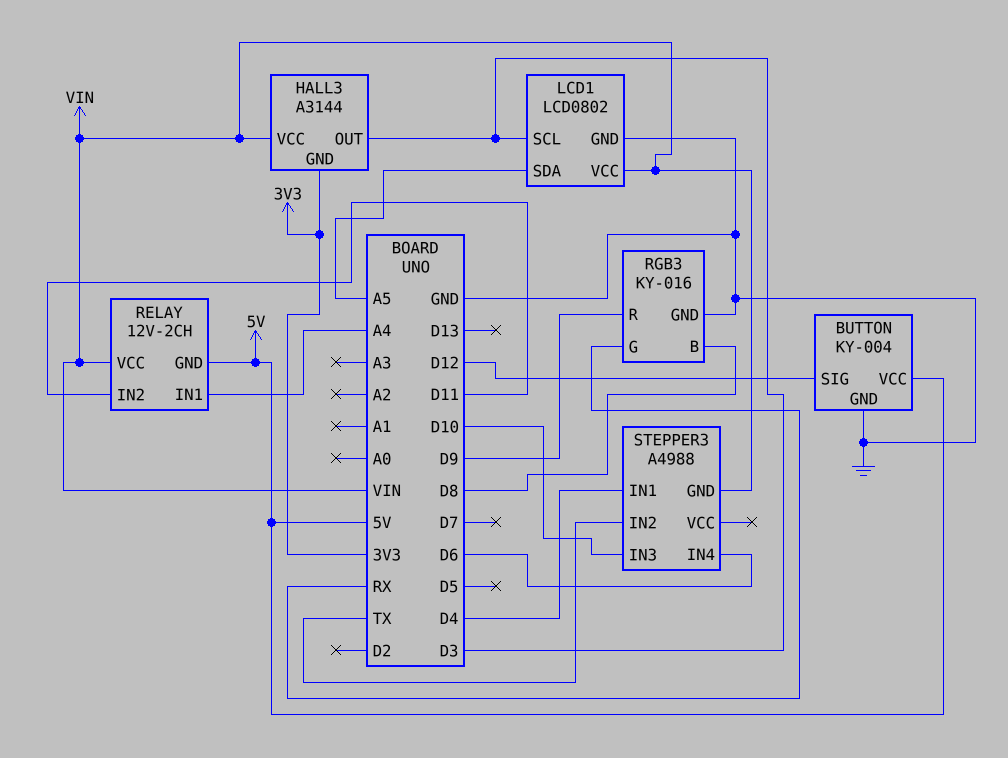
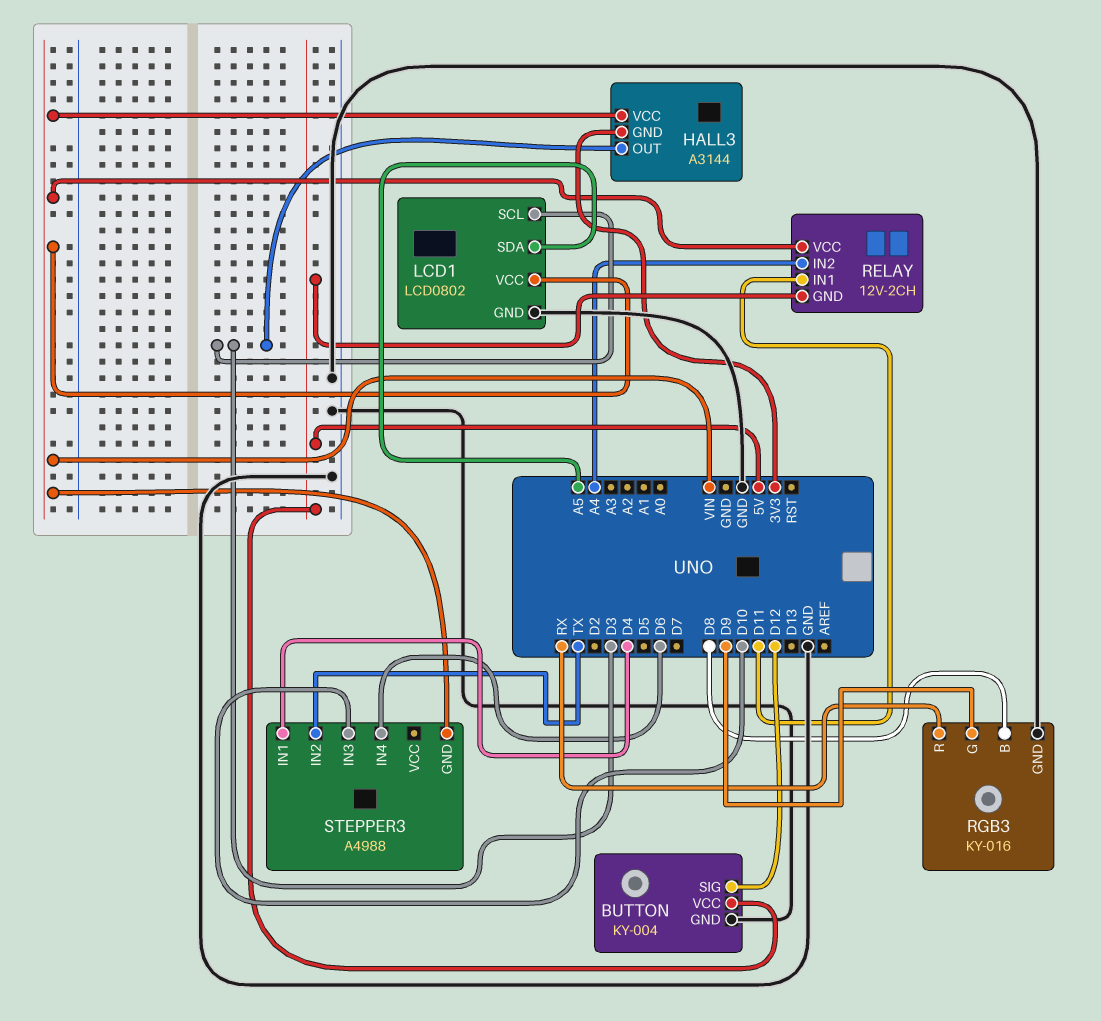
RELAY pin IN1: A4 -> D11
RELAY pin IN2: D11 -> A4
RGB3 pin G: RX -> D9
RGB3 pin R: D9 -> RX

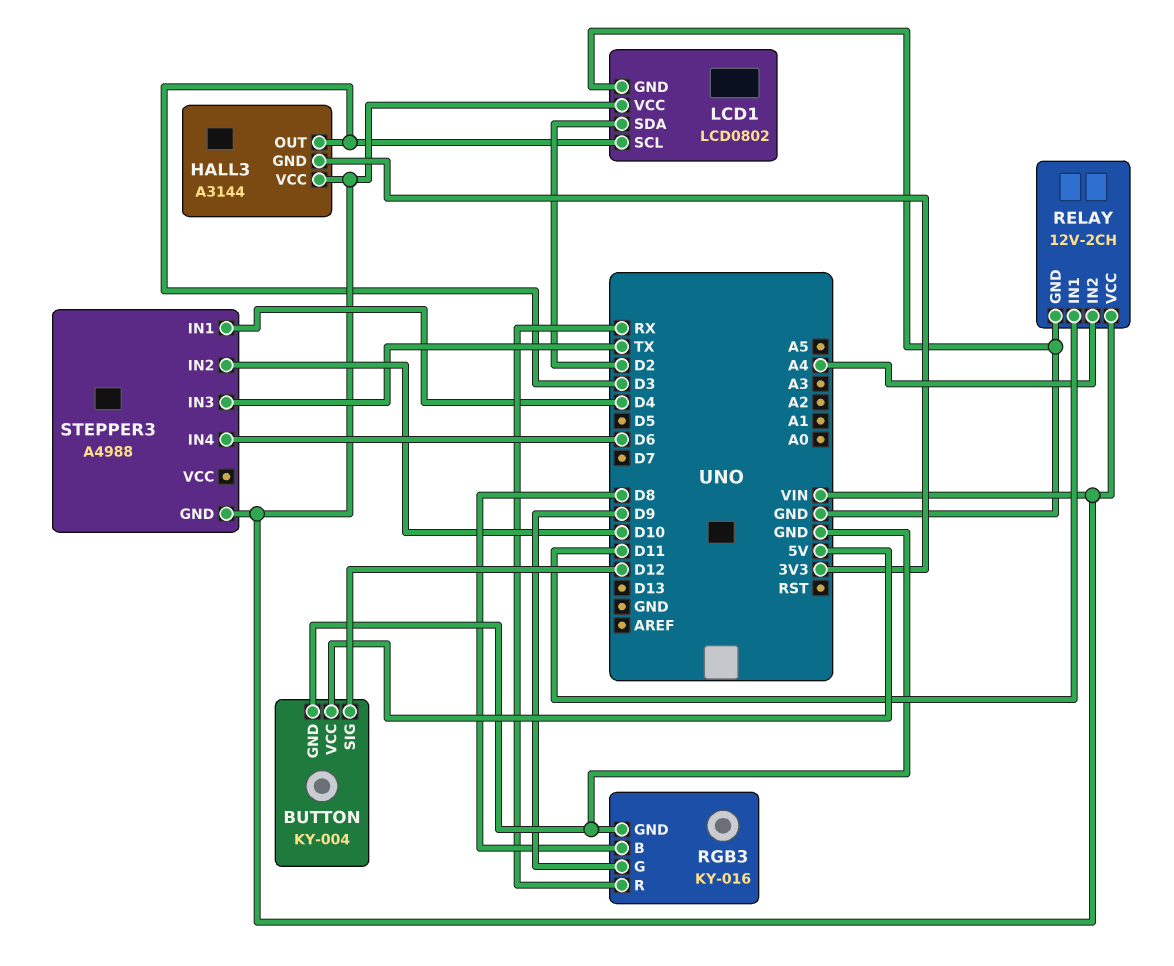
LCD1 pin SDA: A5 -> D2
RELAY pin GND: 5V -> GND
STEPPER3 pin IN2: TX -> D10
STEPPER3 pin IN3: D10 -> TX

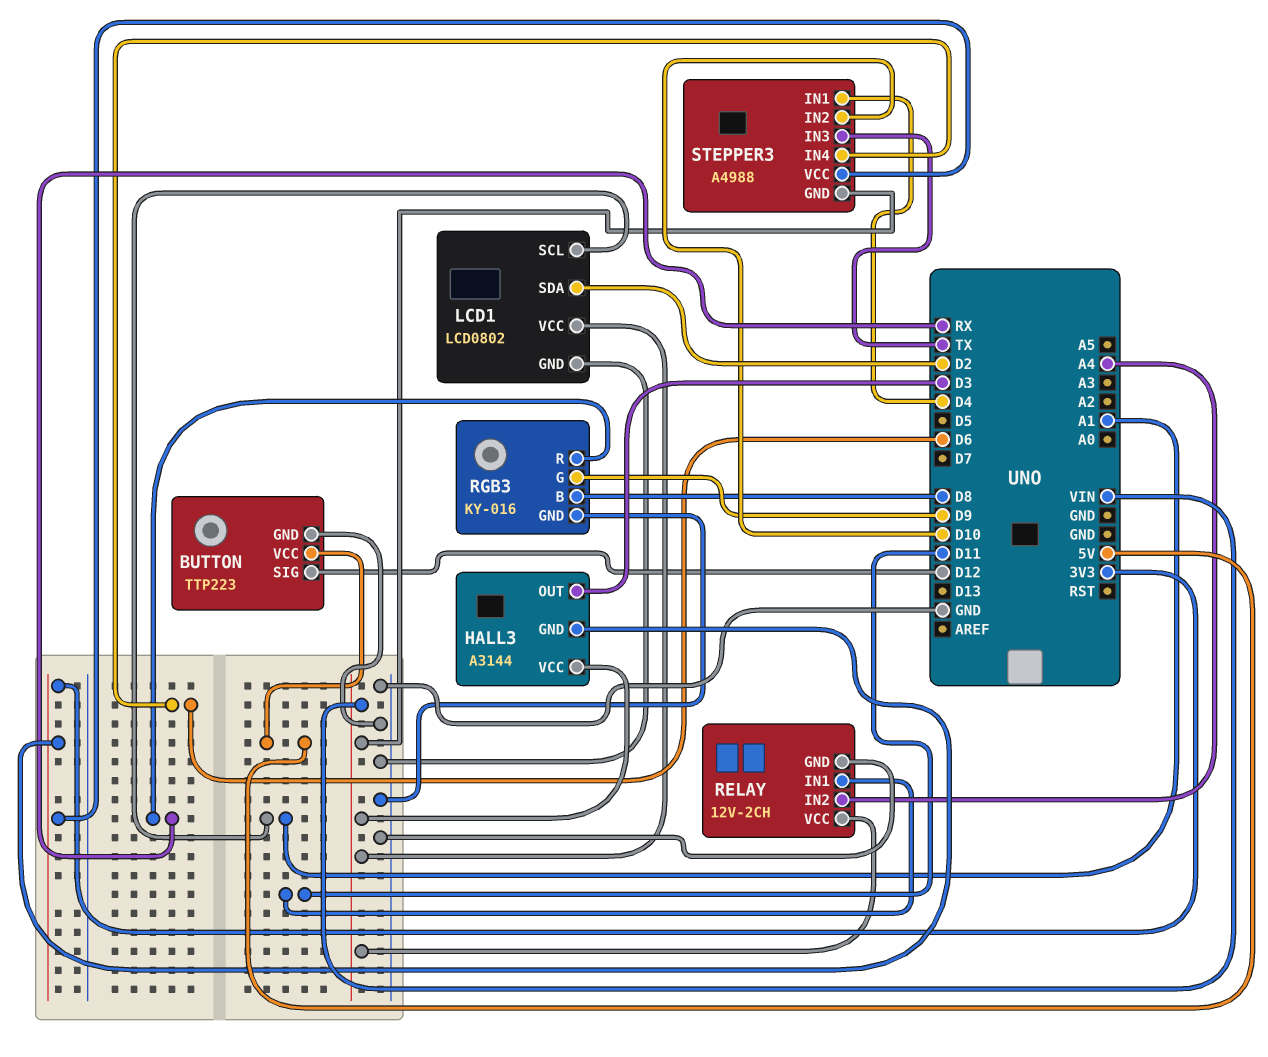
BUTTON: KY-004 -> TTP223
LCD1 pin SCL: D3 -> A1
STEPPER3 pin VCC: none -> 3V3

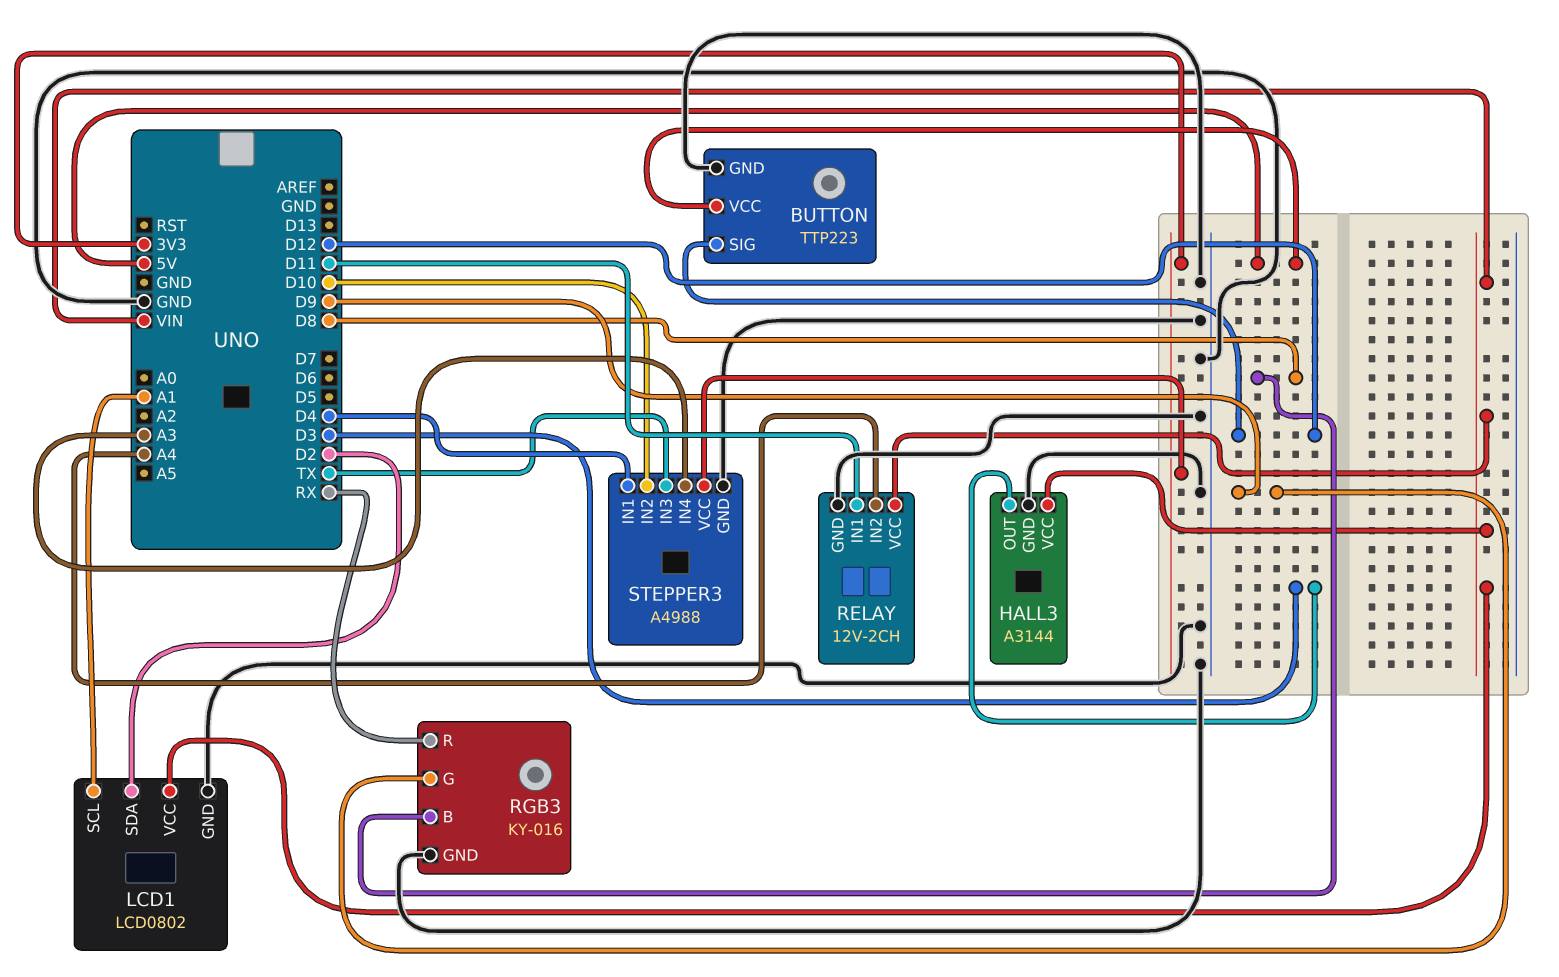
HALL3 pin GND: 3V3 -> GND
STEPPER3 pin GND: VIN -> GND
STEPPER3 pin IN4: D6 -> A3

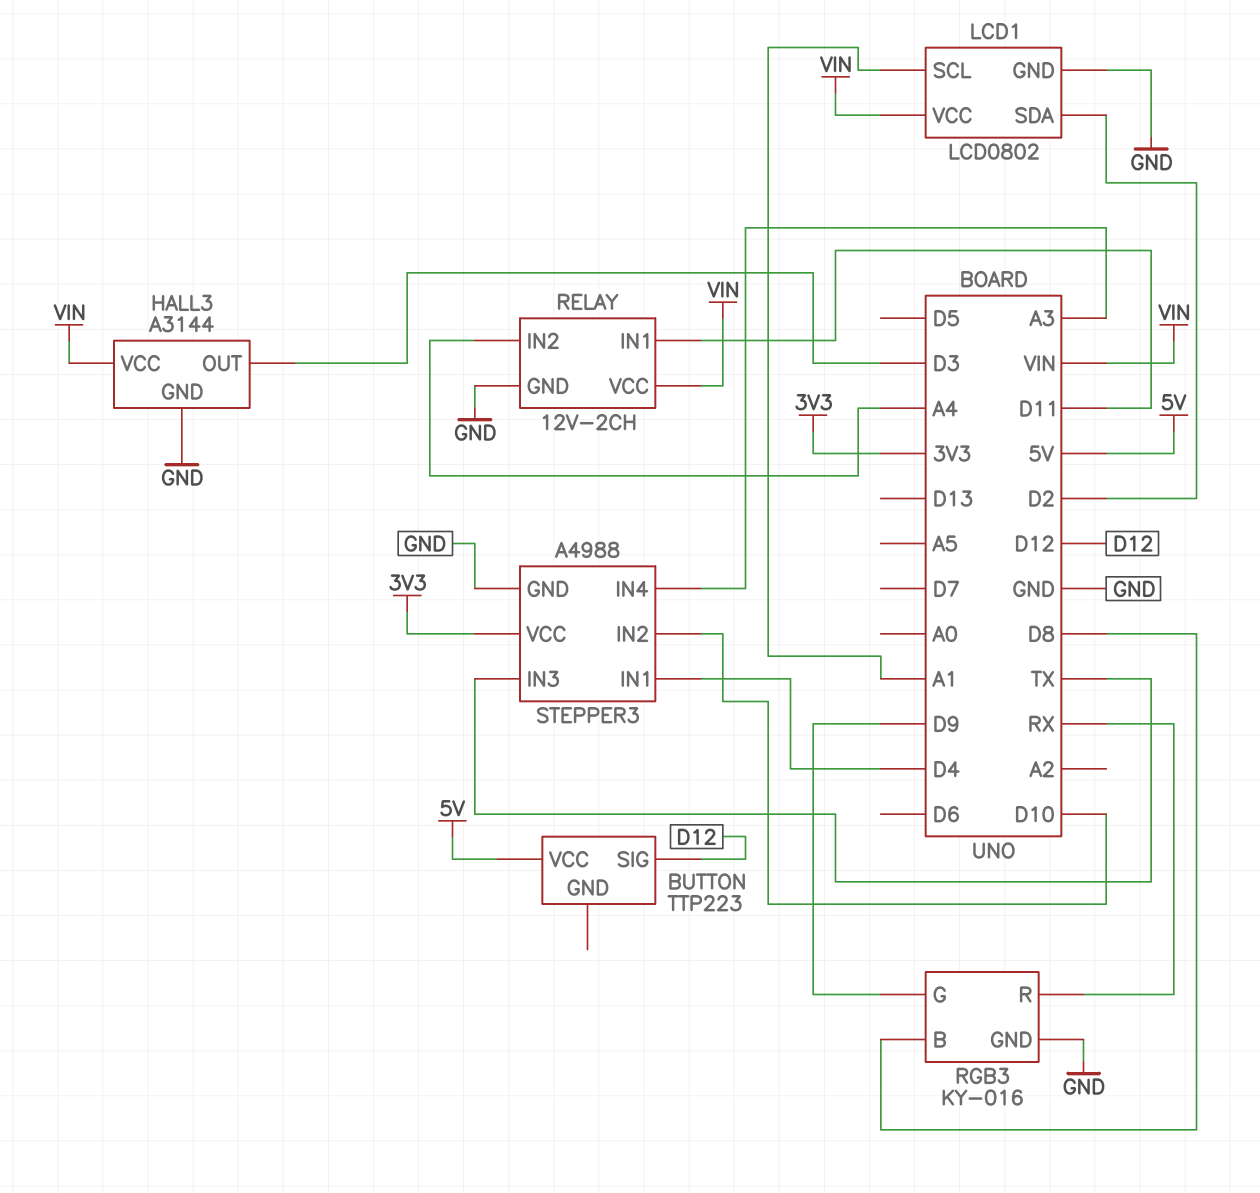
BUTTON pin GND: GND -> none

